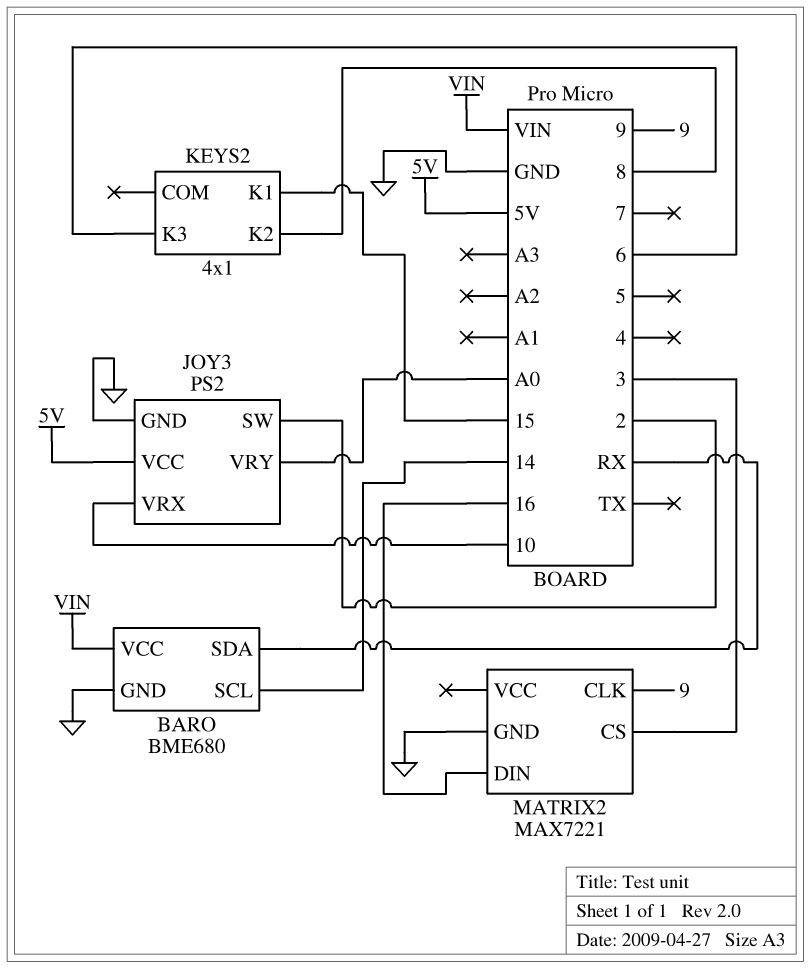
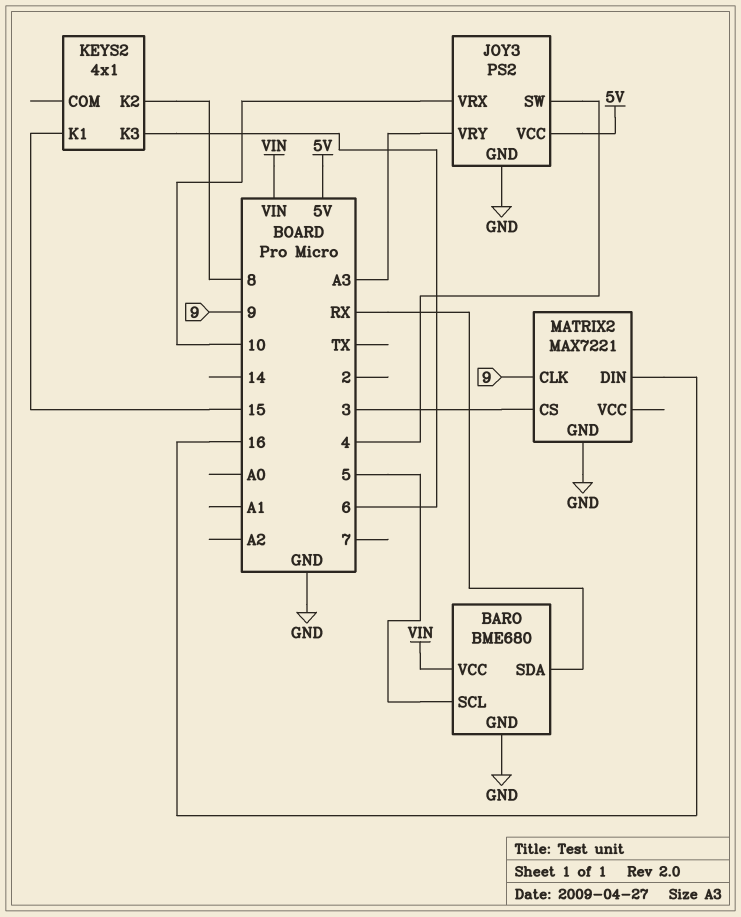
BARO pin SCL: 14 -> 5
JOY3 pin SW: 2 -> 4
JOY3 pin VRY: A0 -> A3

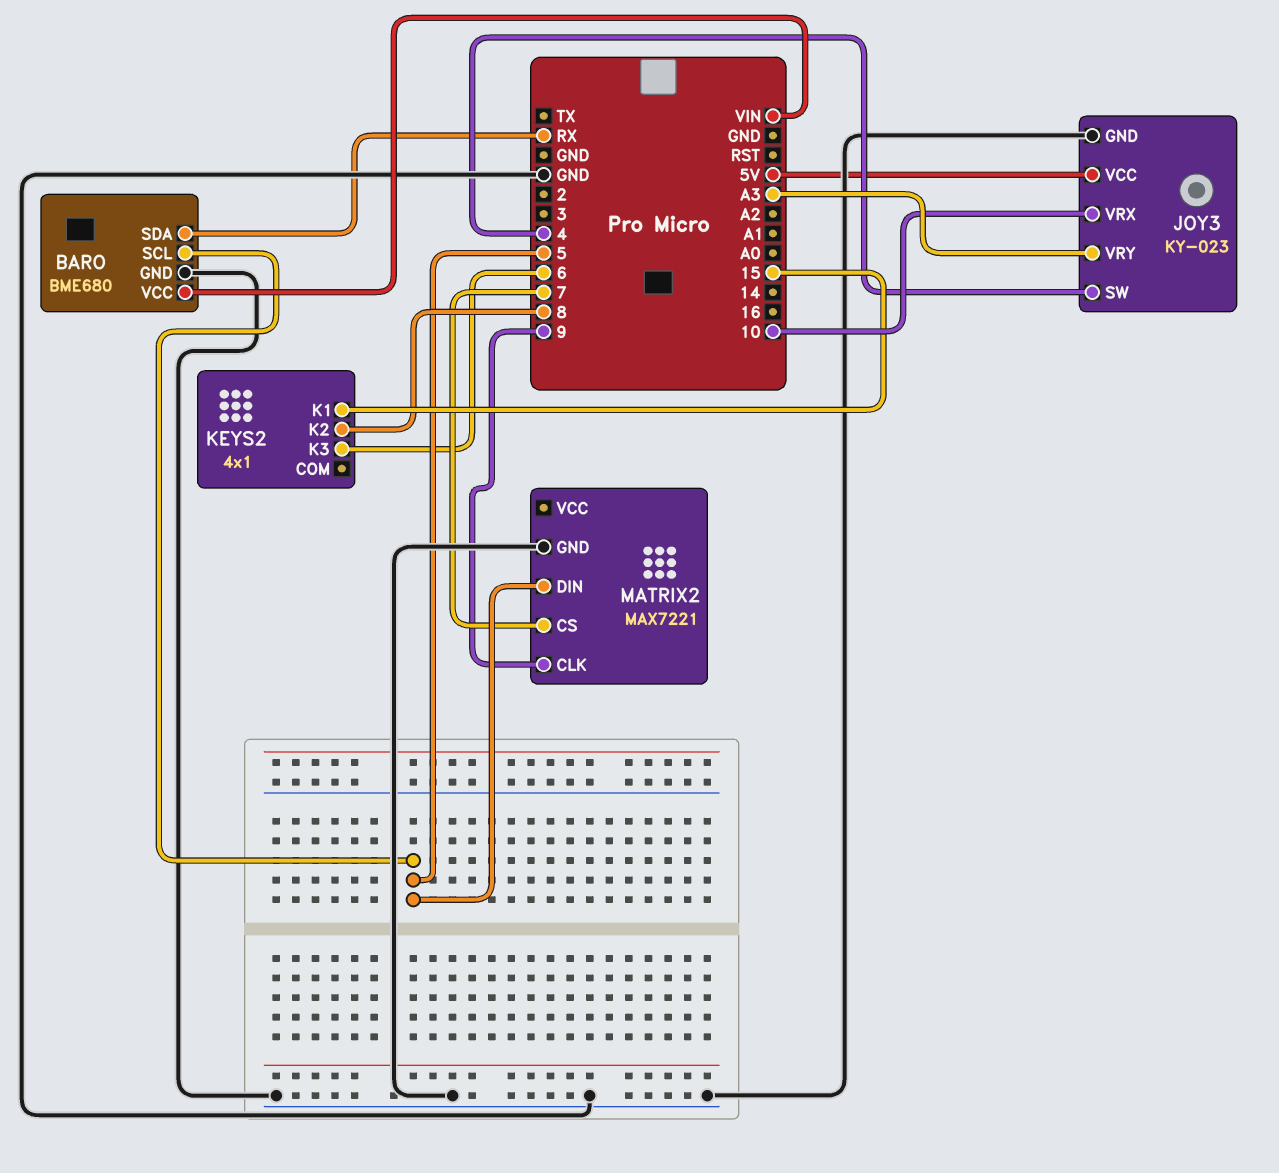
JOY3: PS2 -> KY-023
MATRIX2 pin CS: 3 -> 7
MATRIX2 pin DIN: 16 -> 5

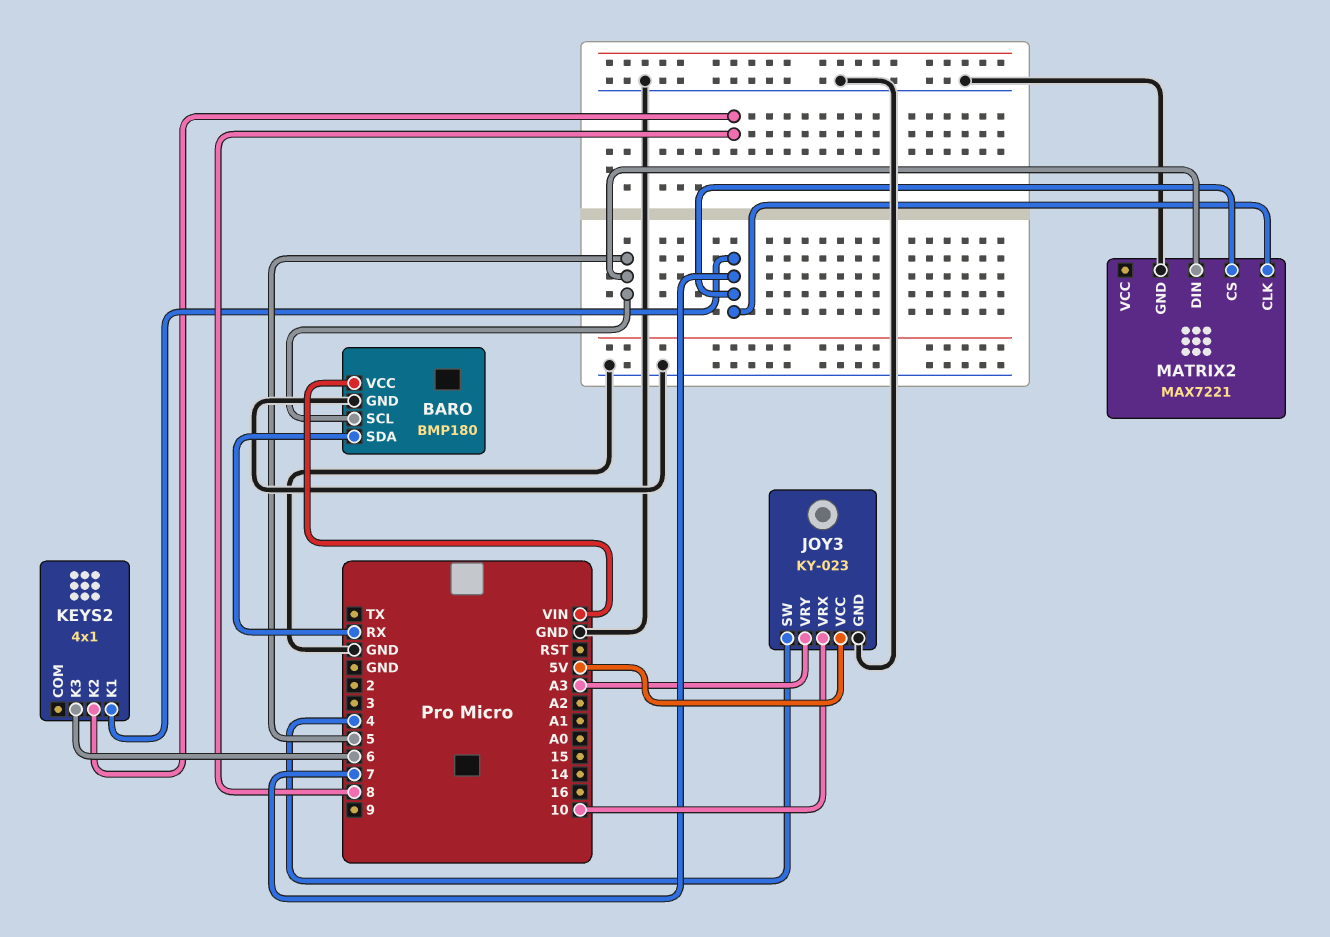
BARO: BME680 -> BMP180
KEYS2 pin K1: 15 -> 7
MATRIX2 pin CLK: 9 -> 7

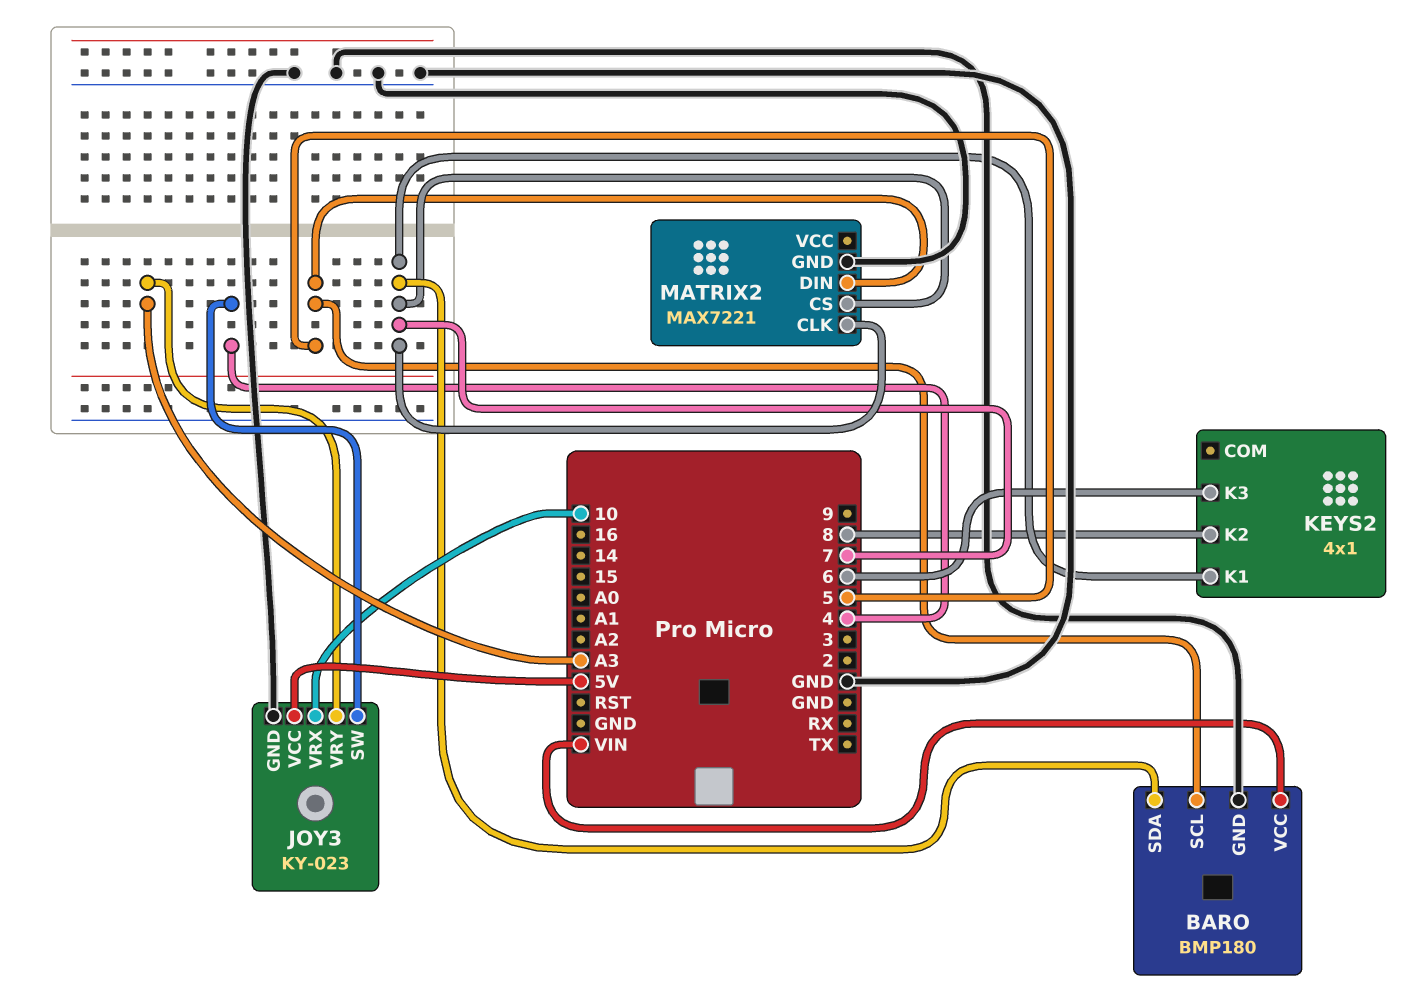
BARO pin SDA: RX -> 7

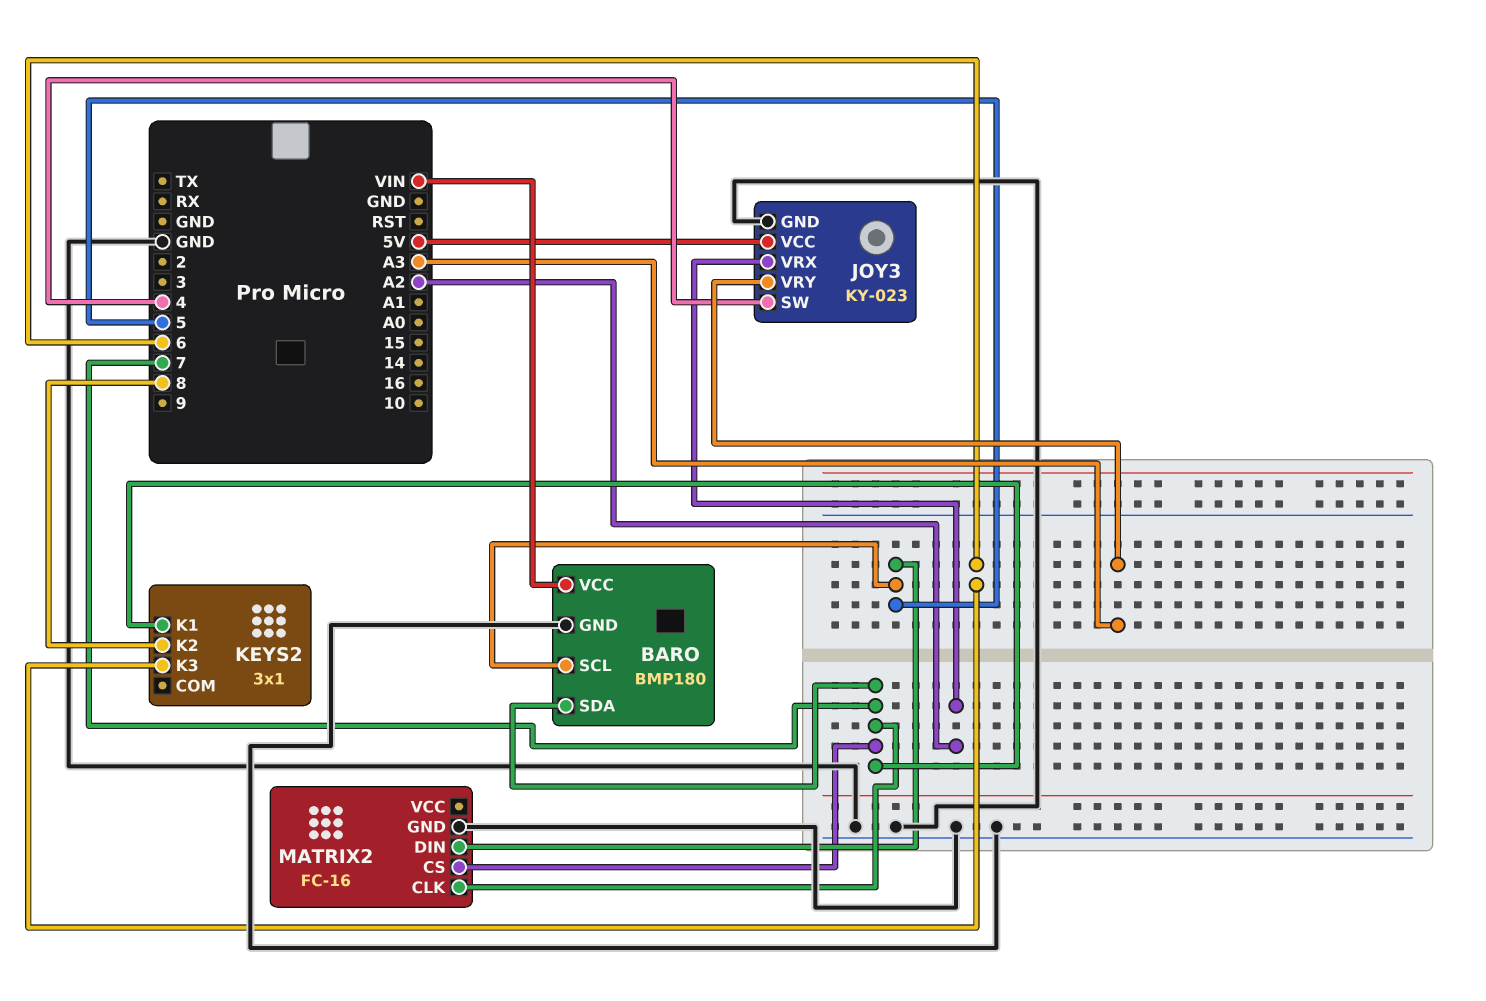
JOY3 pin VRX: 10 -> A2
KEYS2: 4x1 -> 3x1
MATRIX2: MAX7221 -> FC-16

